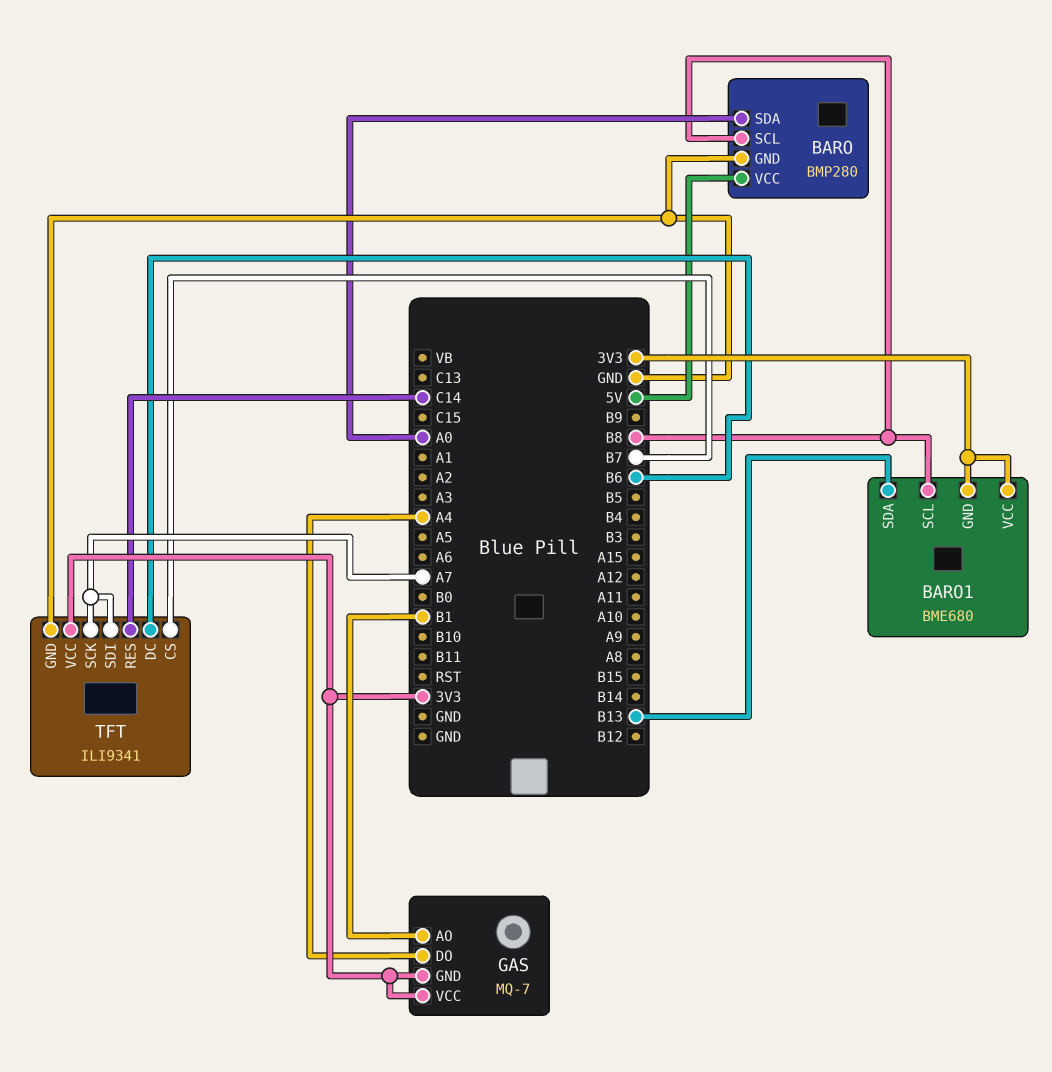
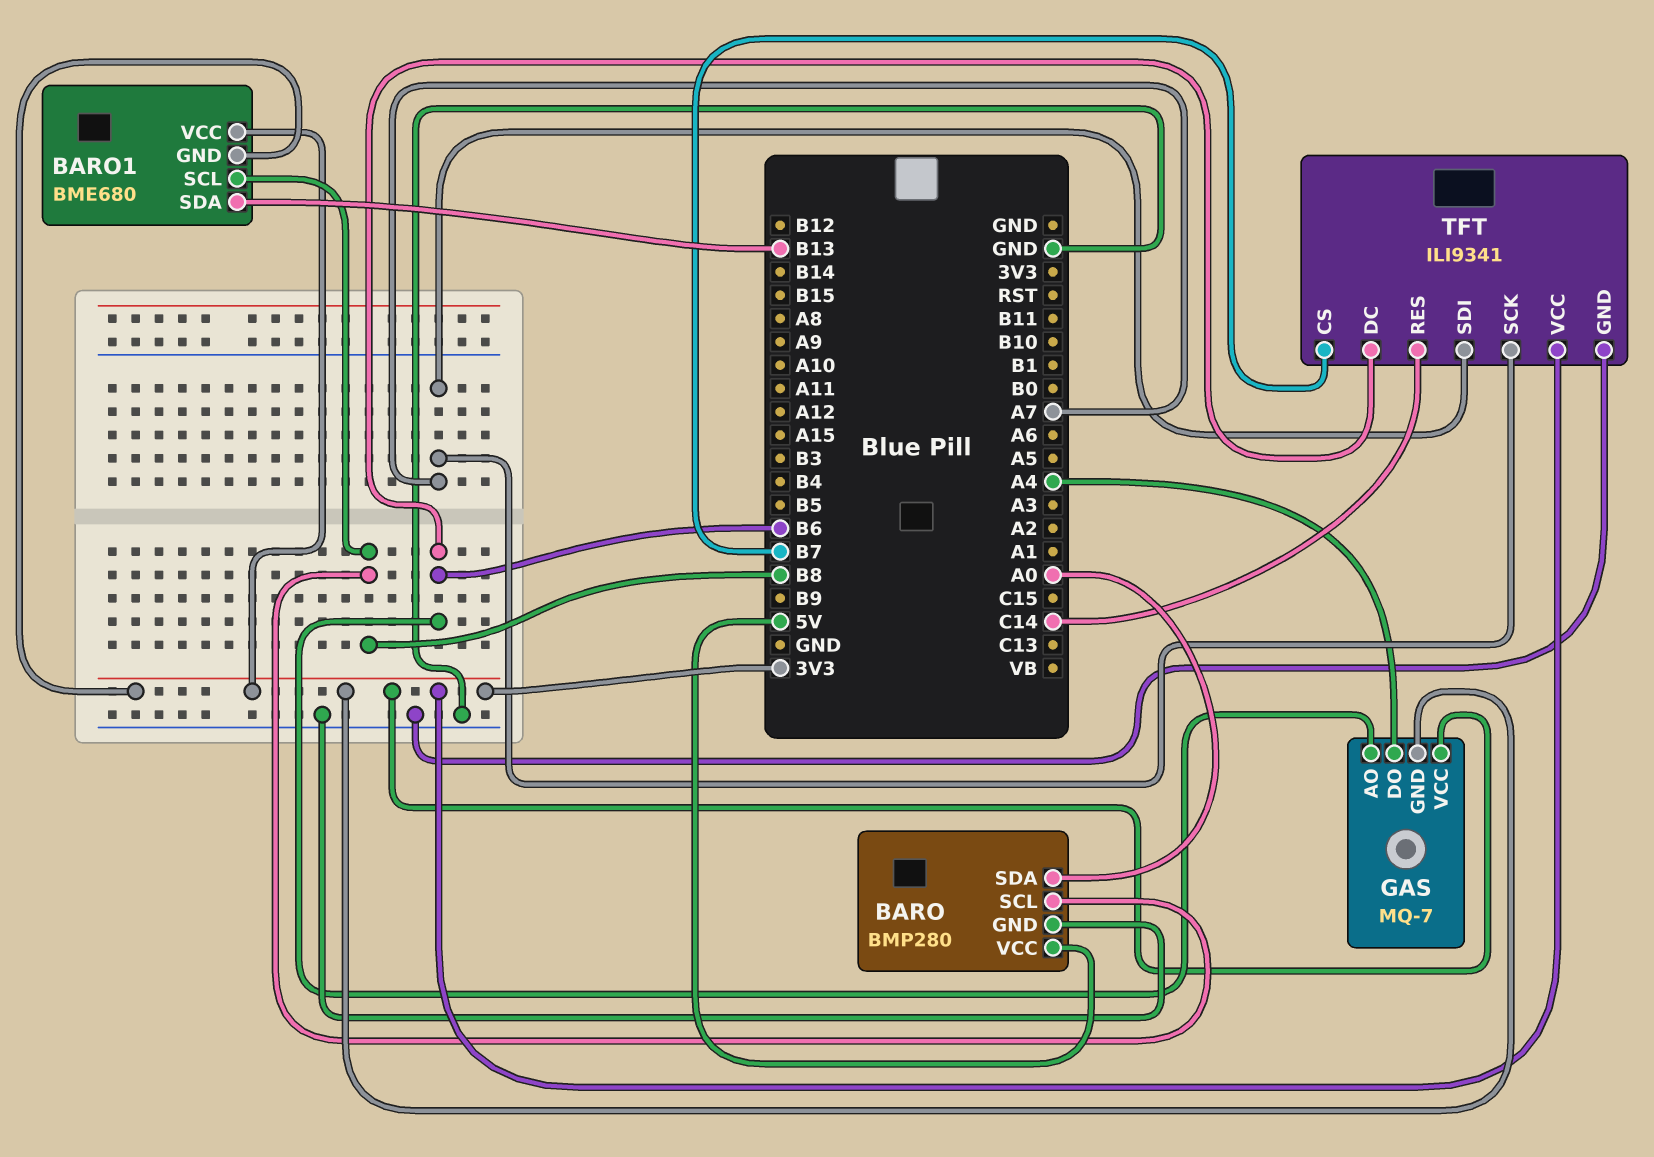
GAS pin AO: B1 -> B6

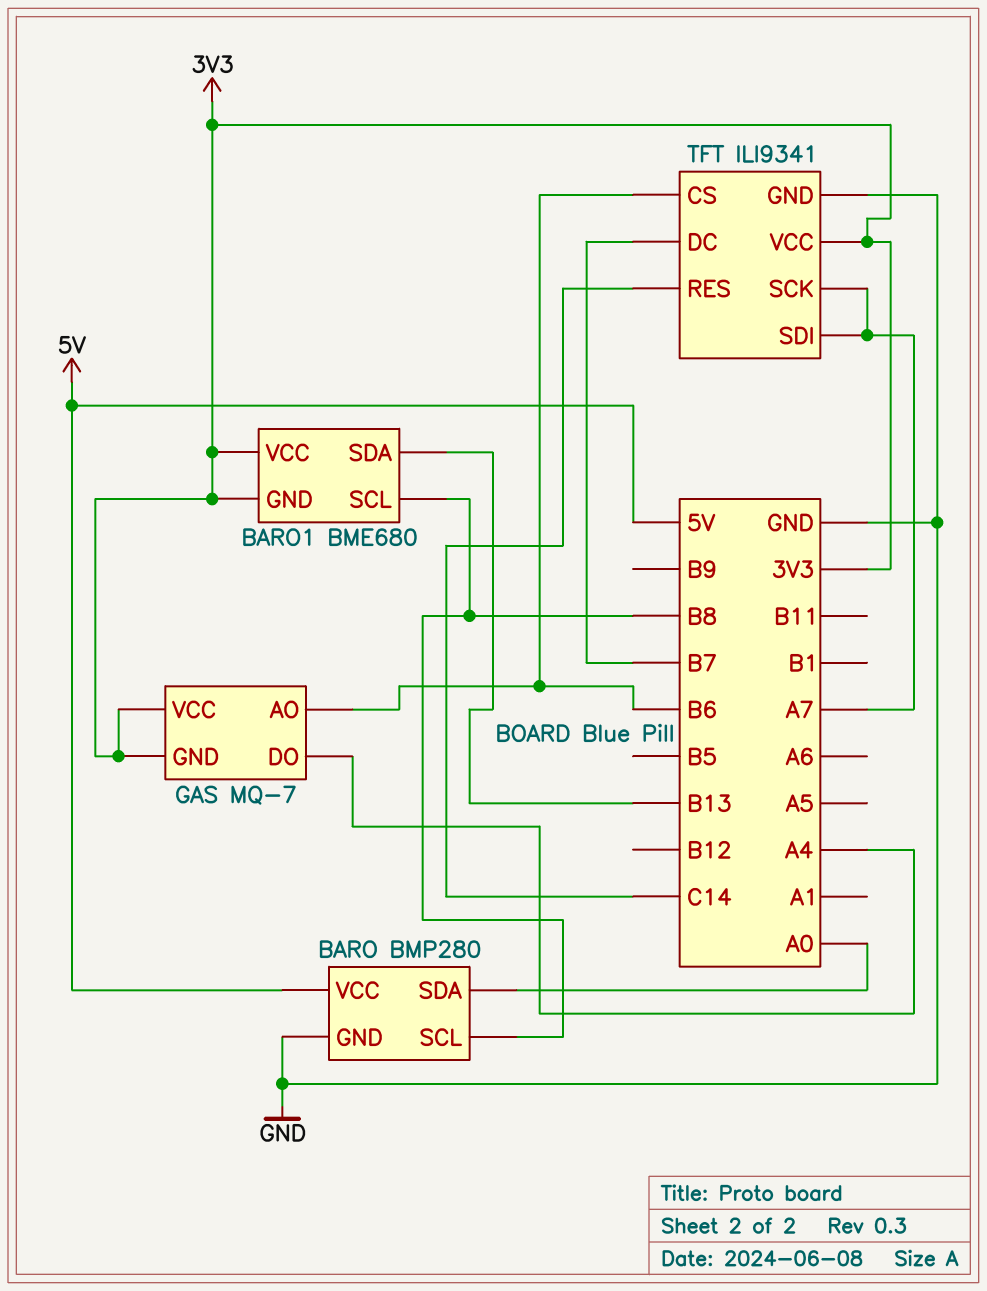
TFT pin CS: B7 -> B6
TFT pin DC: B6 -> B7

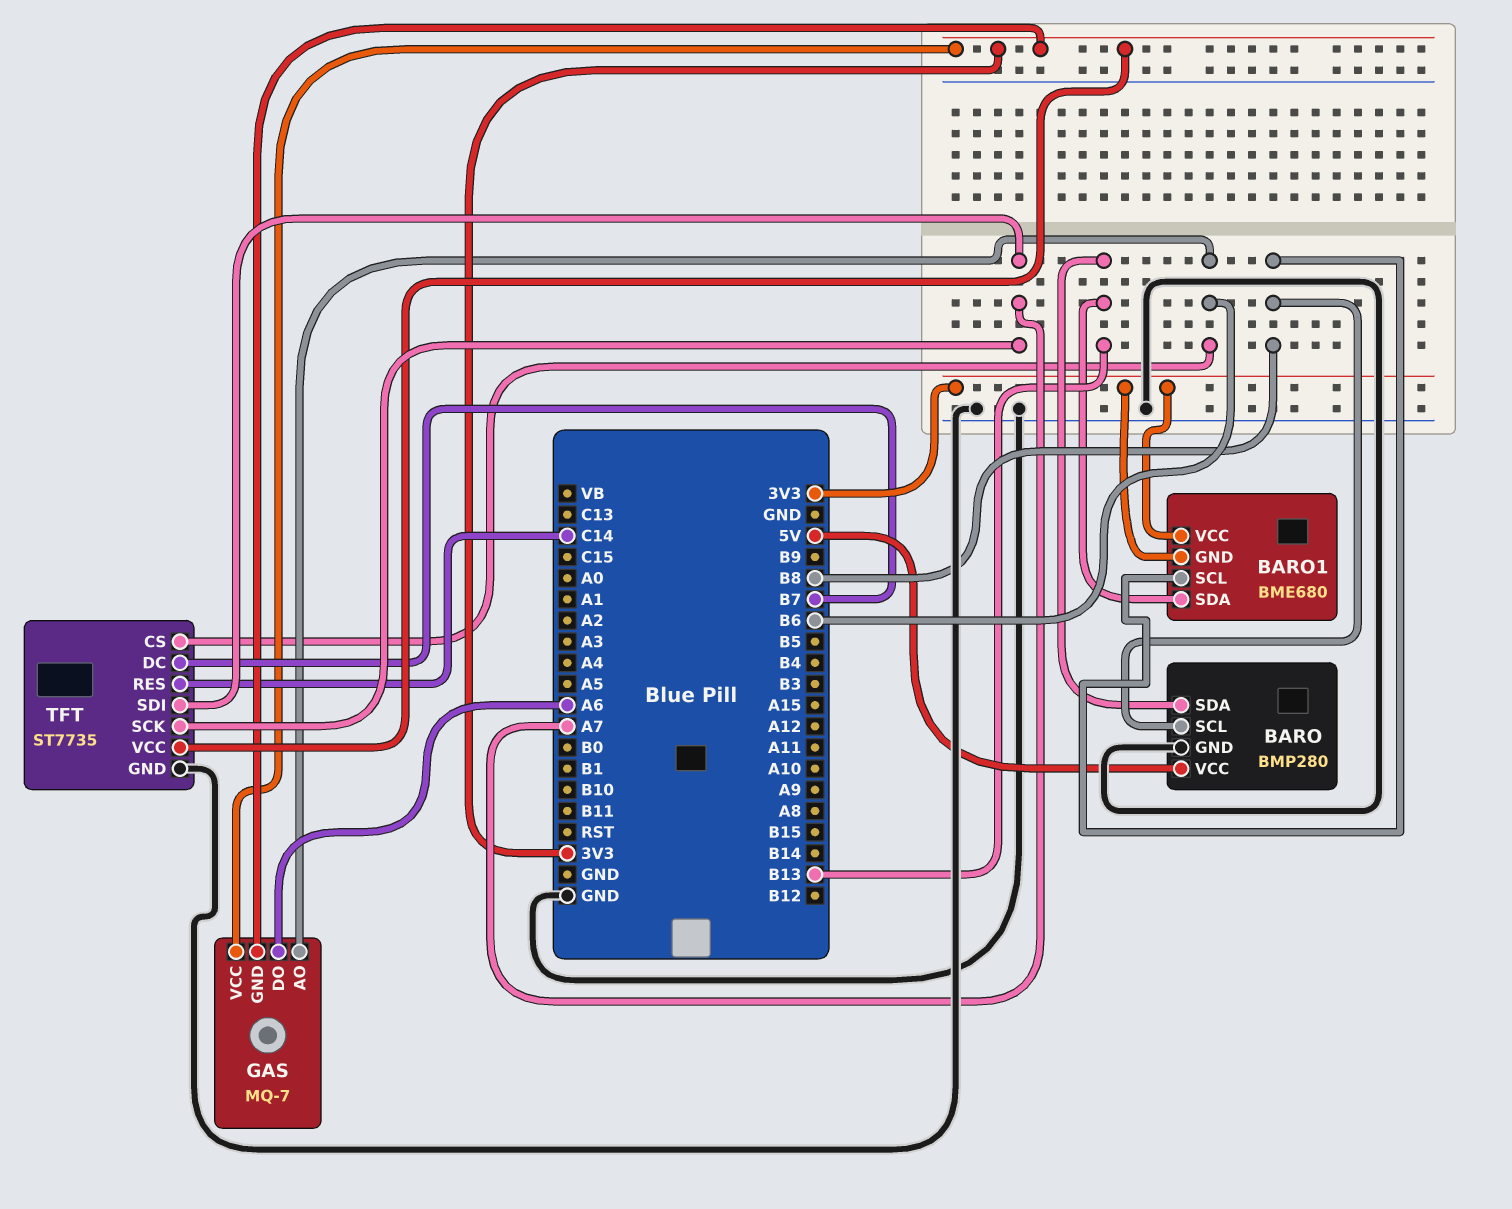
BARO pin SDA: A0 -> B13
GAS pin DO: A4 -> A6
TFT: ILI9341 -> ST7735

